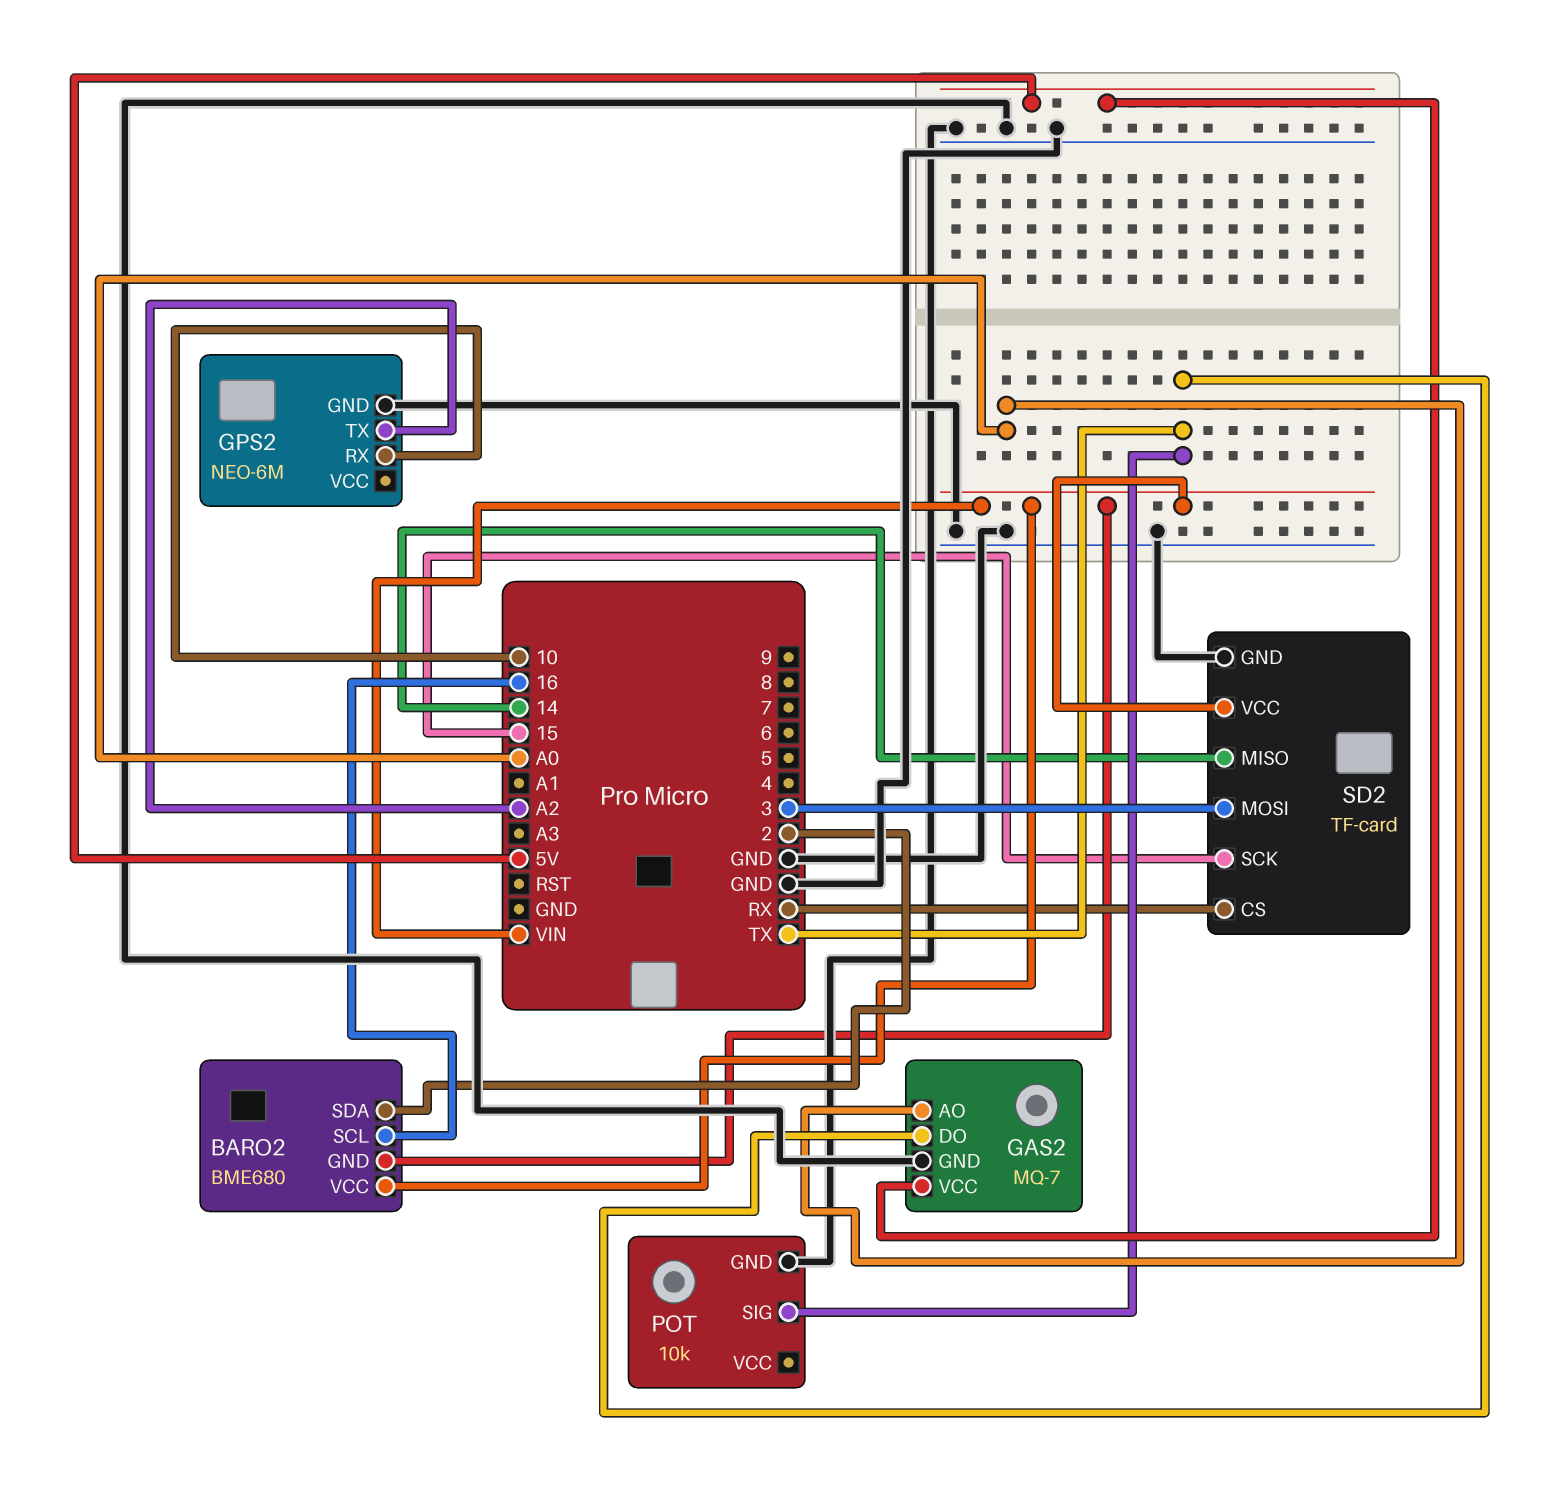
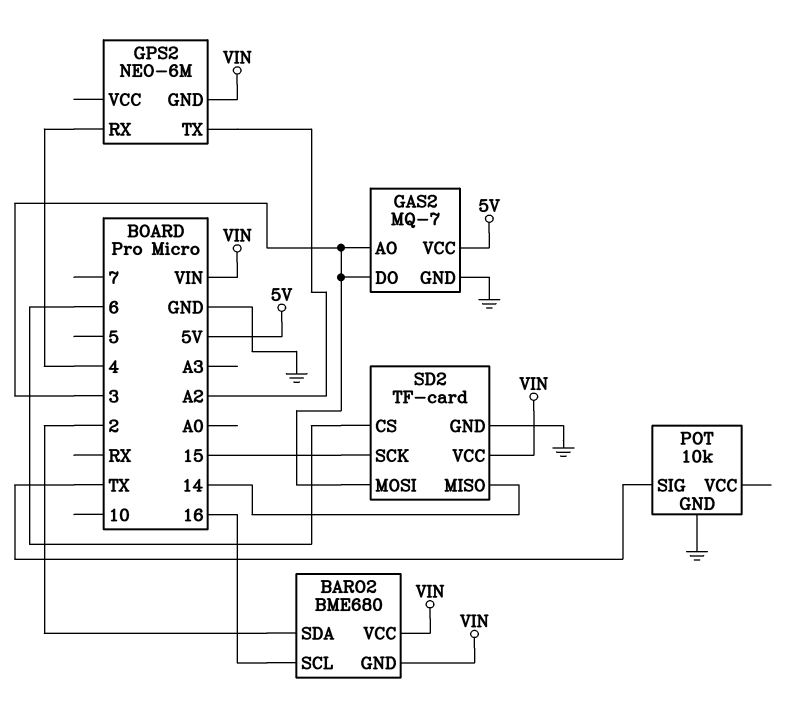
GAS2 pin AO: A0 -> 3
GAS2 pin DO: TX -> 3
GPS2 pin GND: GND -> VIN
GPS2 pin RX: 10 -> 4
SD2 pin CS: RX -> 6

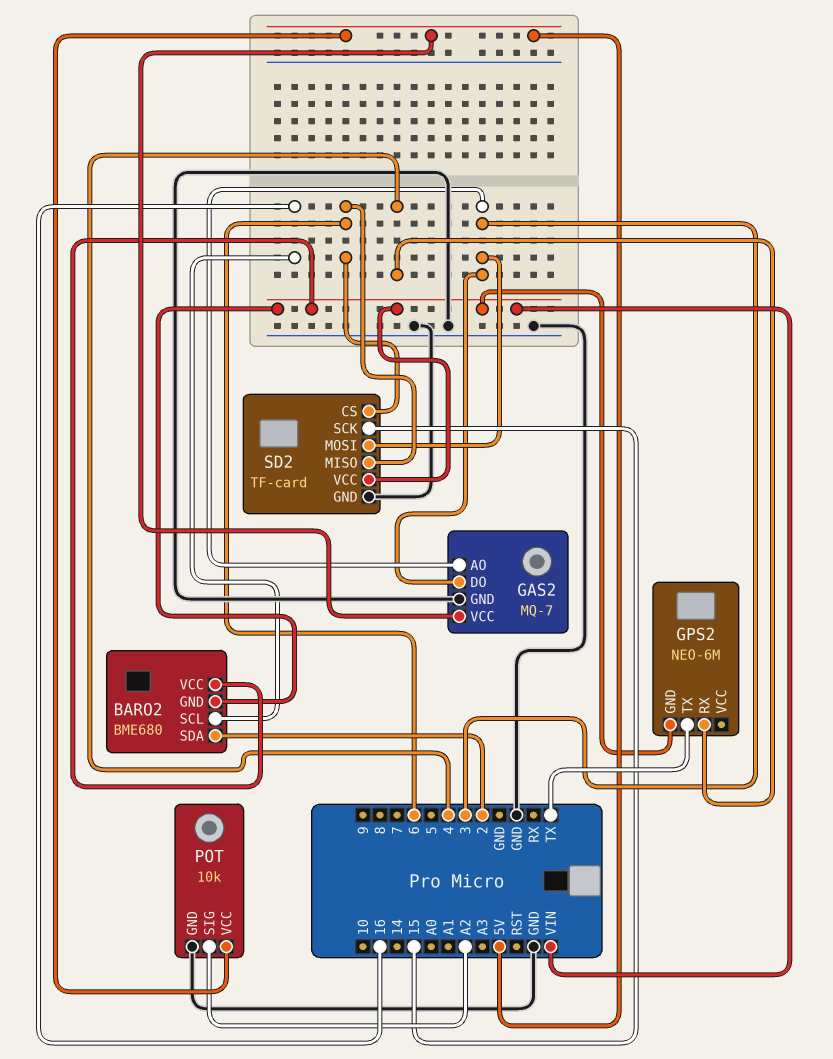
GPS2 pin TX: A2 -> TX
POT pin SIG: TX -> A2
POT pin VCC: none -> 5V
SD2 pin MISO: 14 -> 6

